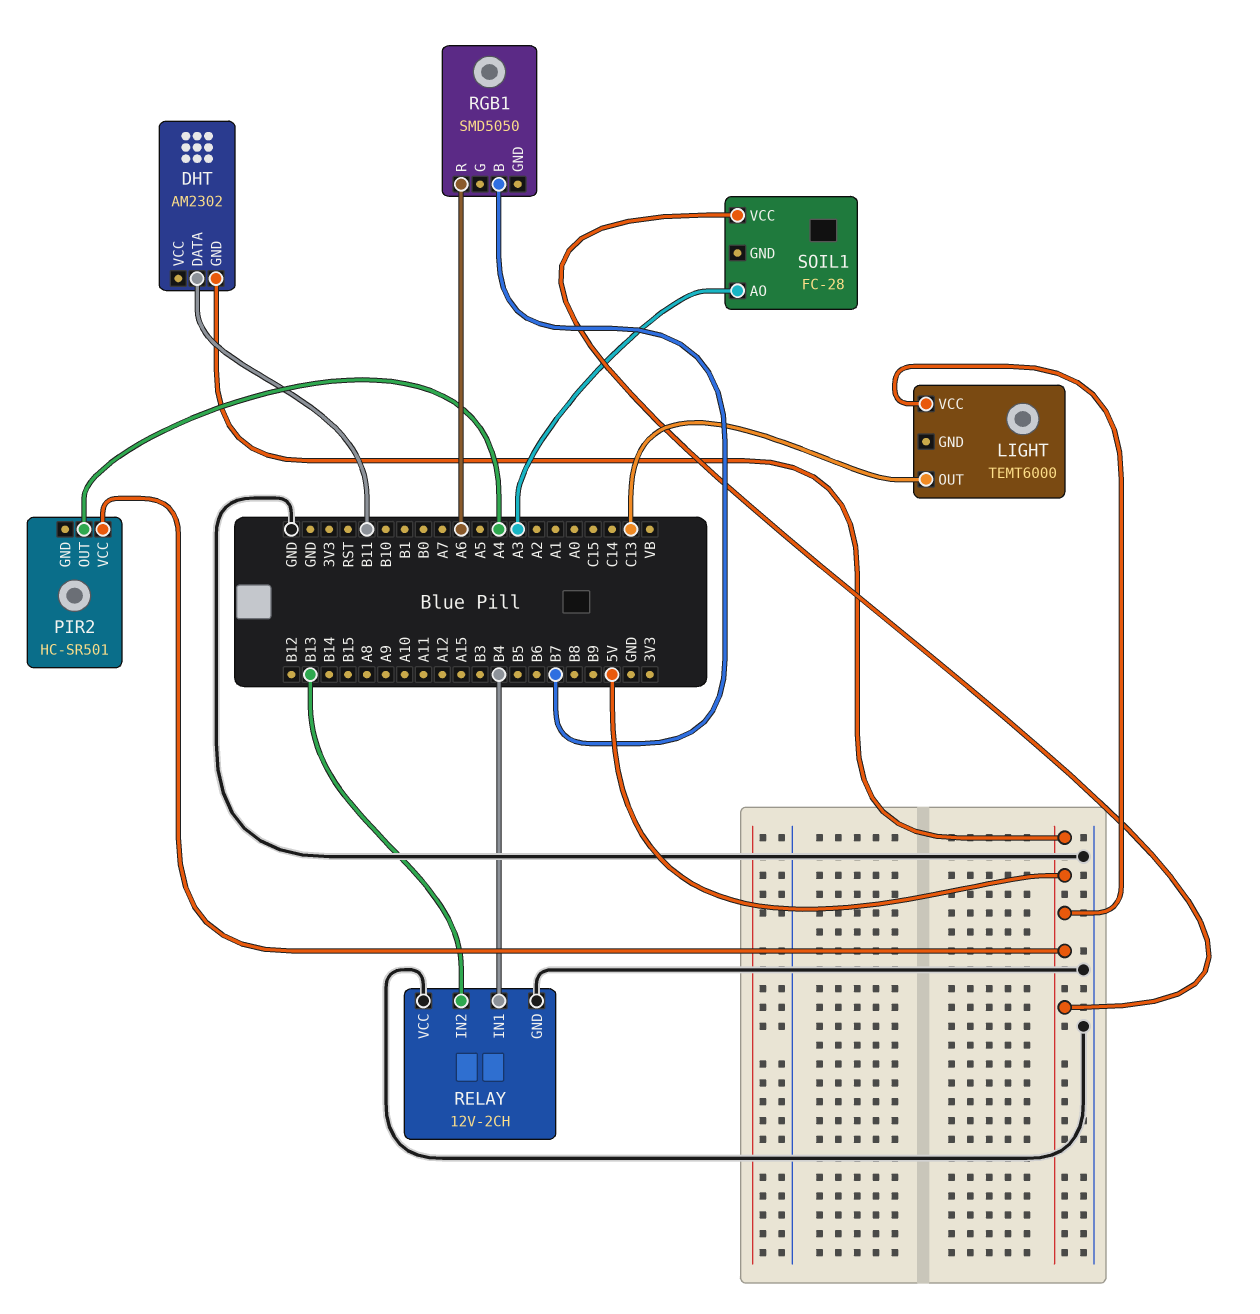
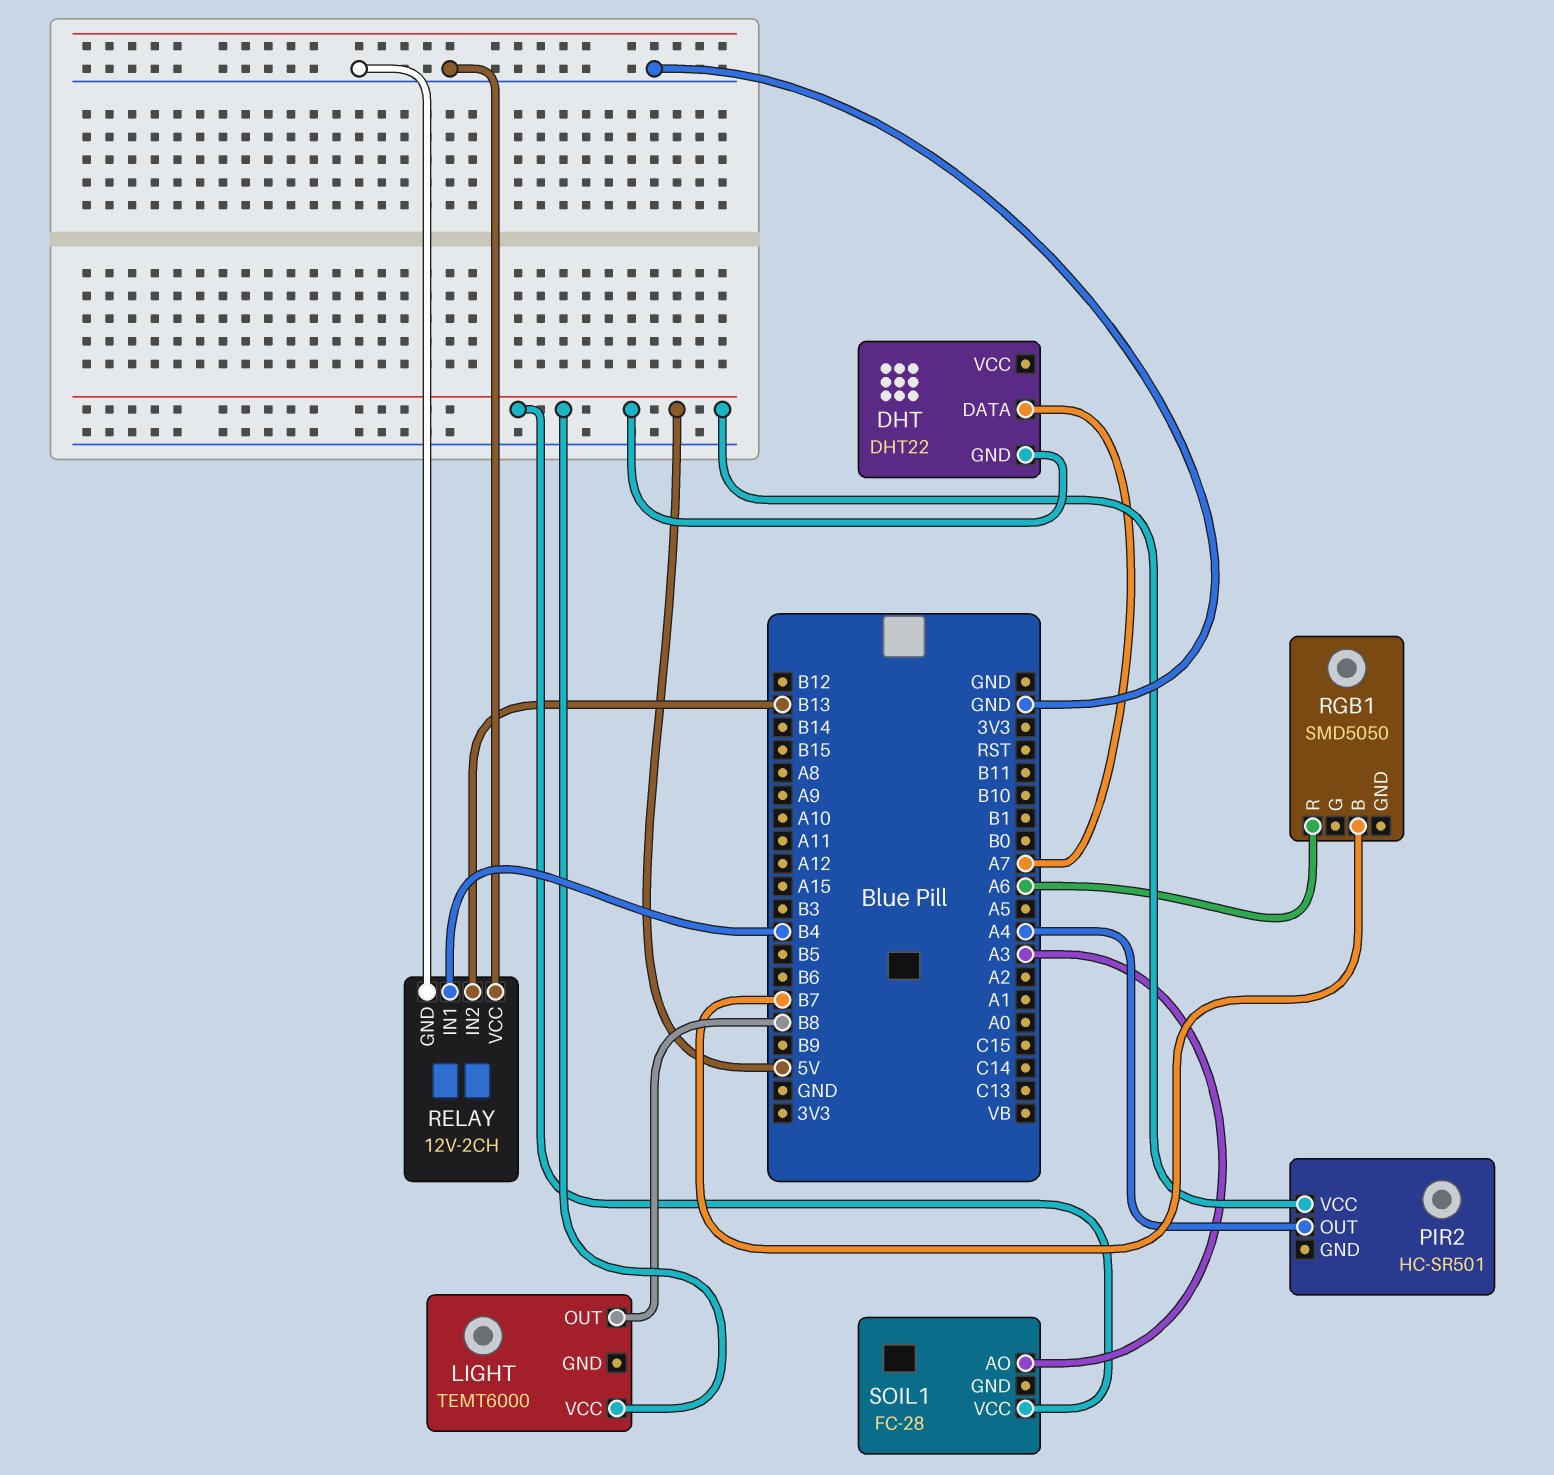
DHT: AM2302 -> DHT22
DHT pin DATA: B11 -> A7
LIGHT pin OUT: C13 -> B8

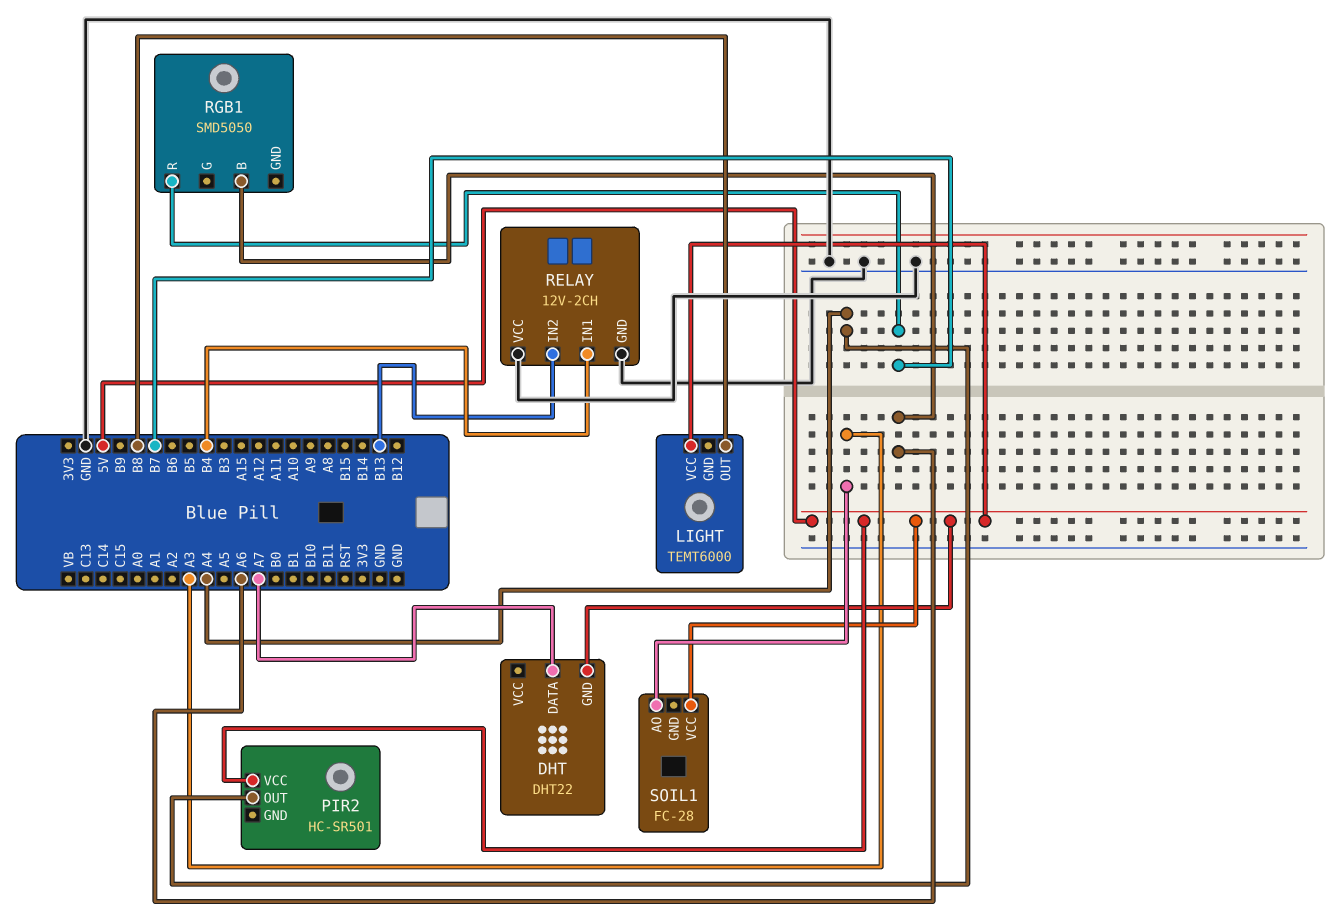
RGB1 pin B: B7 -> A6
RGB1 pin R: A6 -> B7

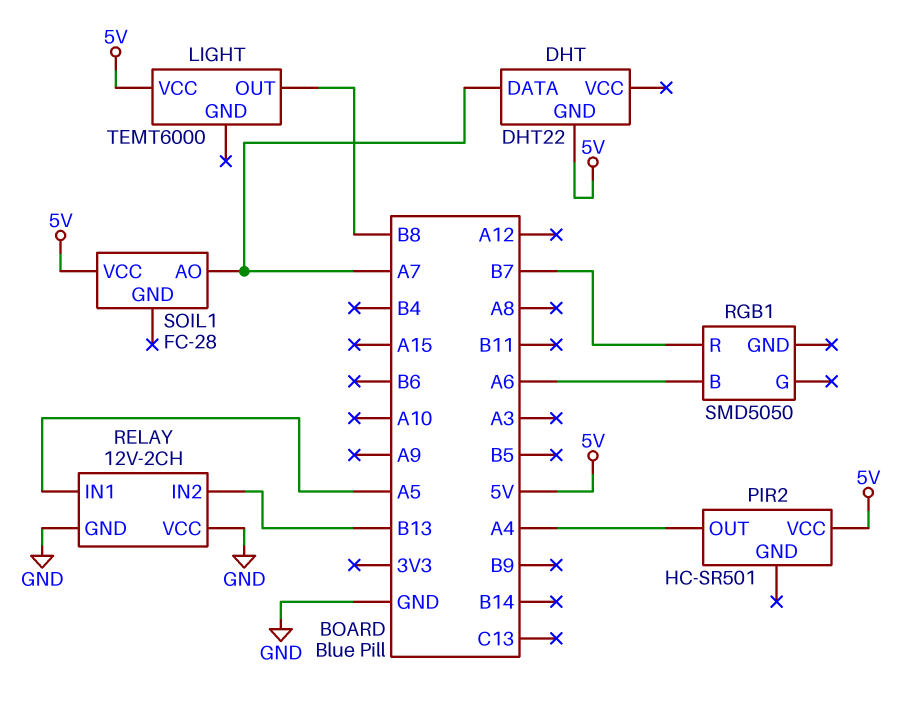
RELAY pin IN1: B4 -> A5
SOIL1 pin AO: A3 -> A7

